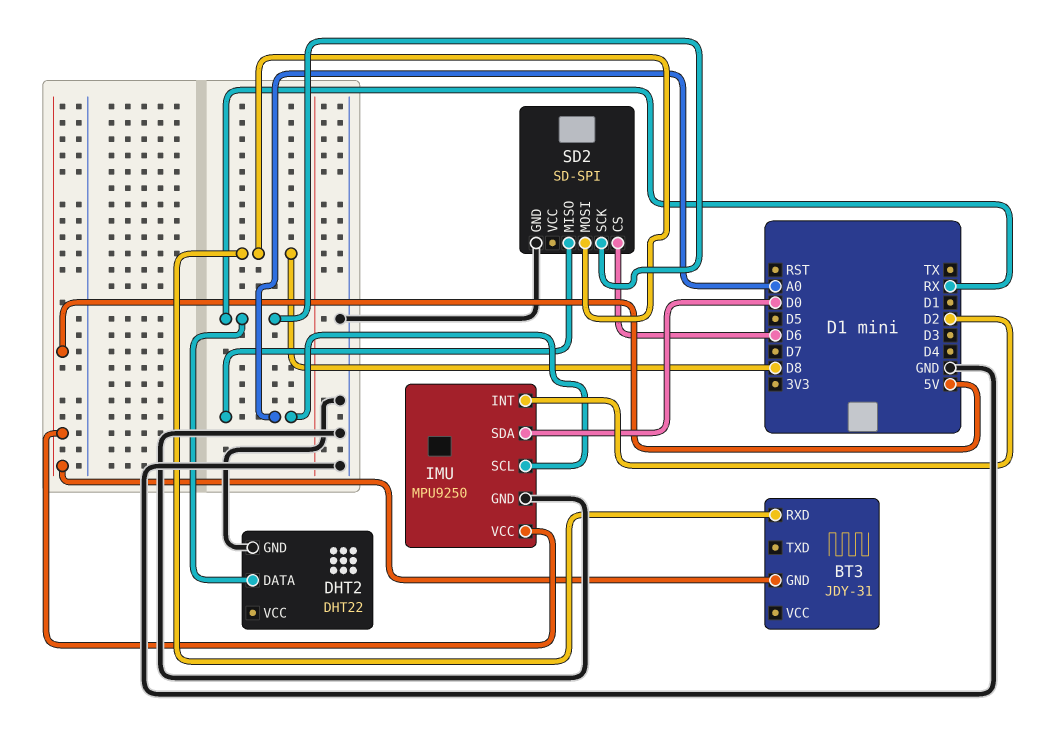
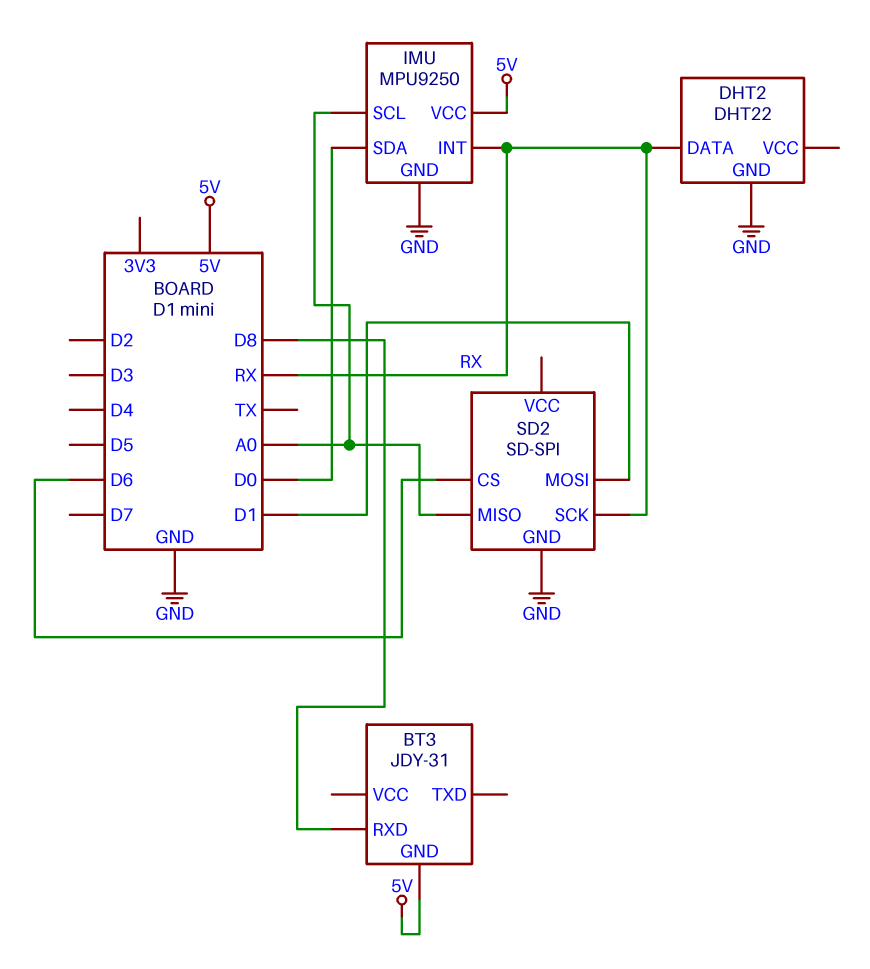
IMU pin INT: D2 -> RX
SD2 pin MOSI: D8 -> D1

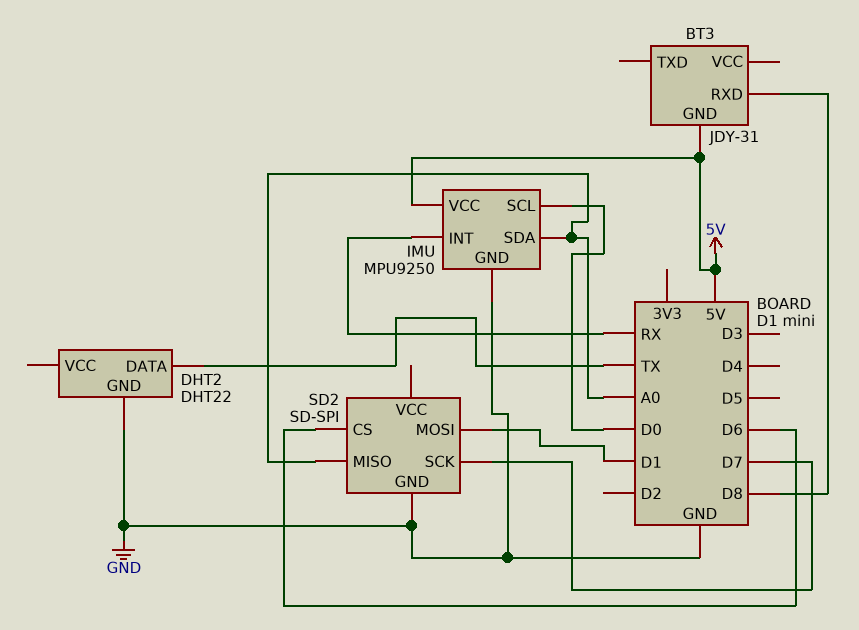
DHT2 pin DATA: RX -> TX
IMU pin SCL: A0 -> D0
IMU pin SDA: D0 -> A0
SD2 pin SCK: RX -> D7

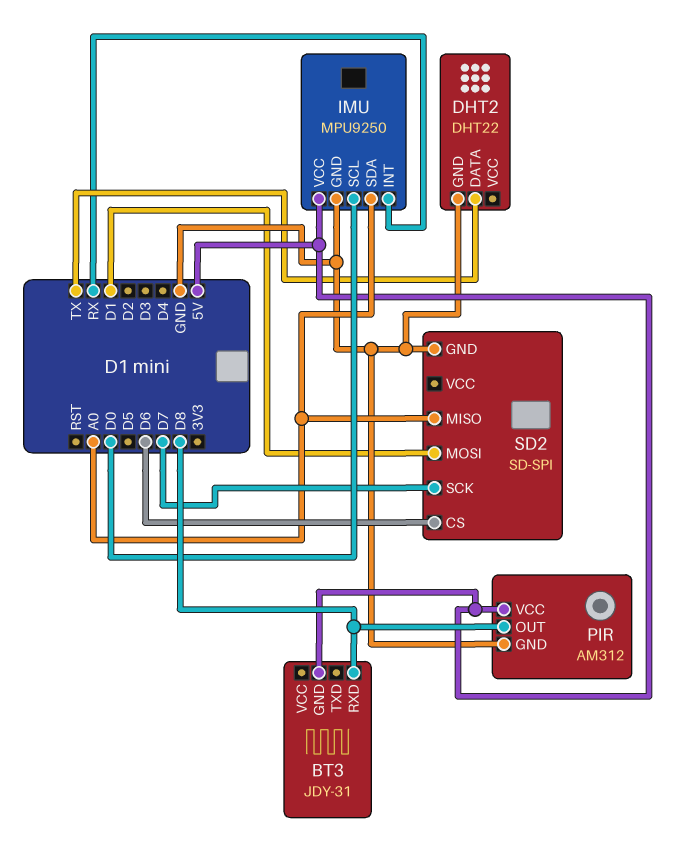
PIR: none -> AM312
PIR pin GND: none -> GND
PIR pin OUT: none -> D8
PIR pin VCC: none -> 5V

